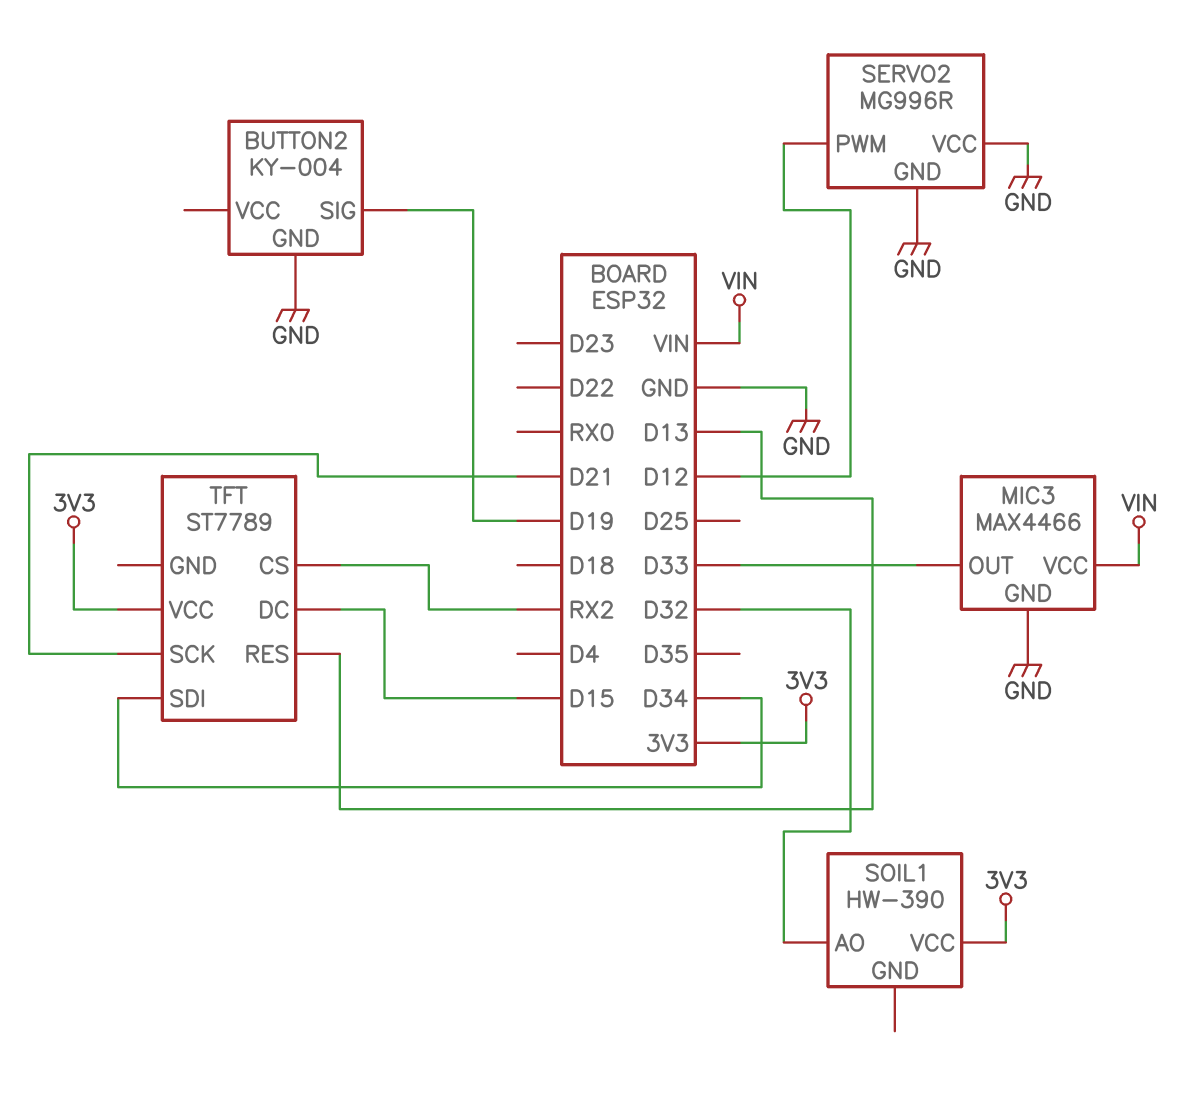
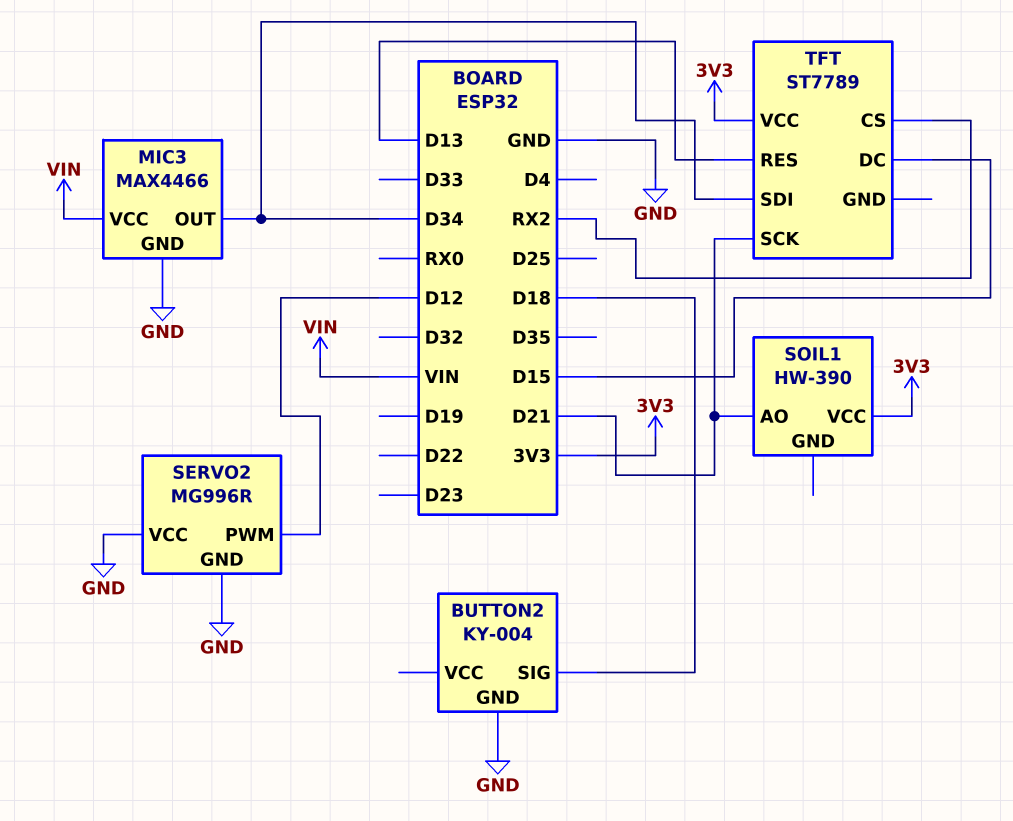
BUTTON2 pin SIG: D19 -> D18
MIC3 pin OUT: D33 -> D34
SOIL1 pin AO: D32 -> D21

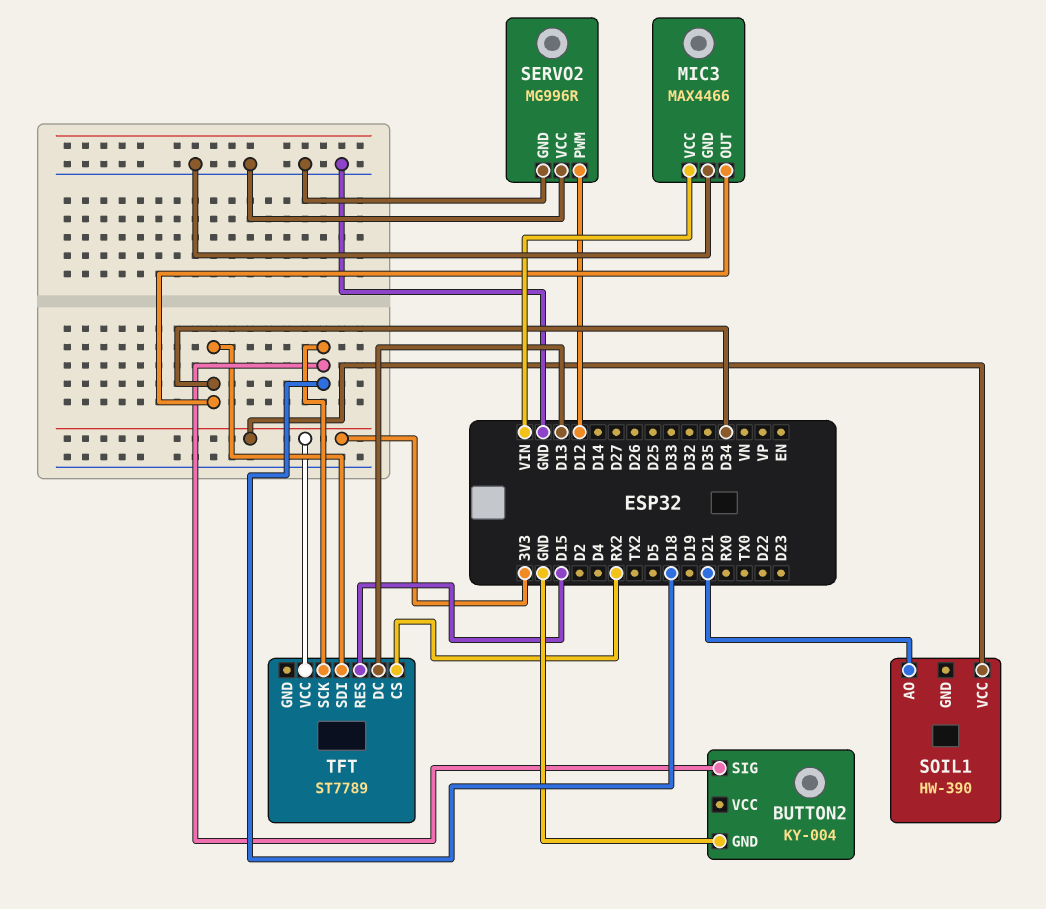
TFT pin DC: D15 -> D13
TFT pin RES: D13 -> D15
TFT pin SCK: D21 -> D18

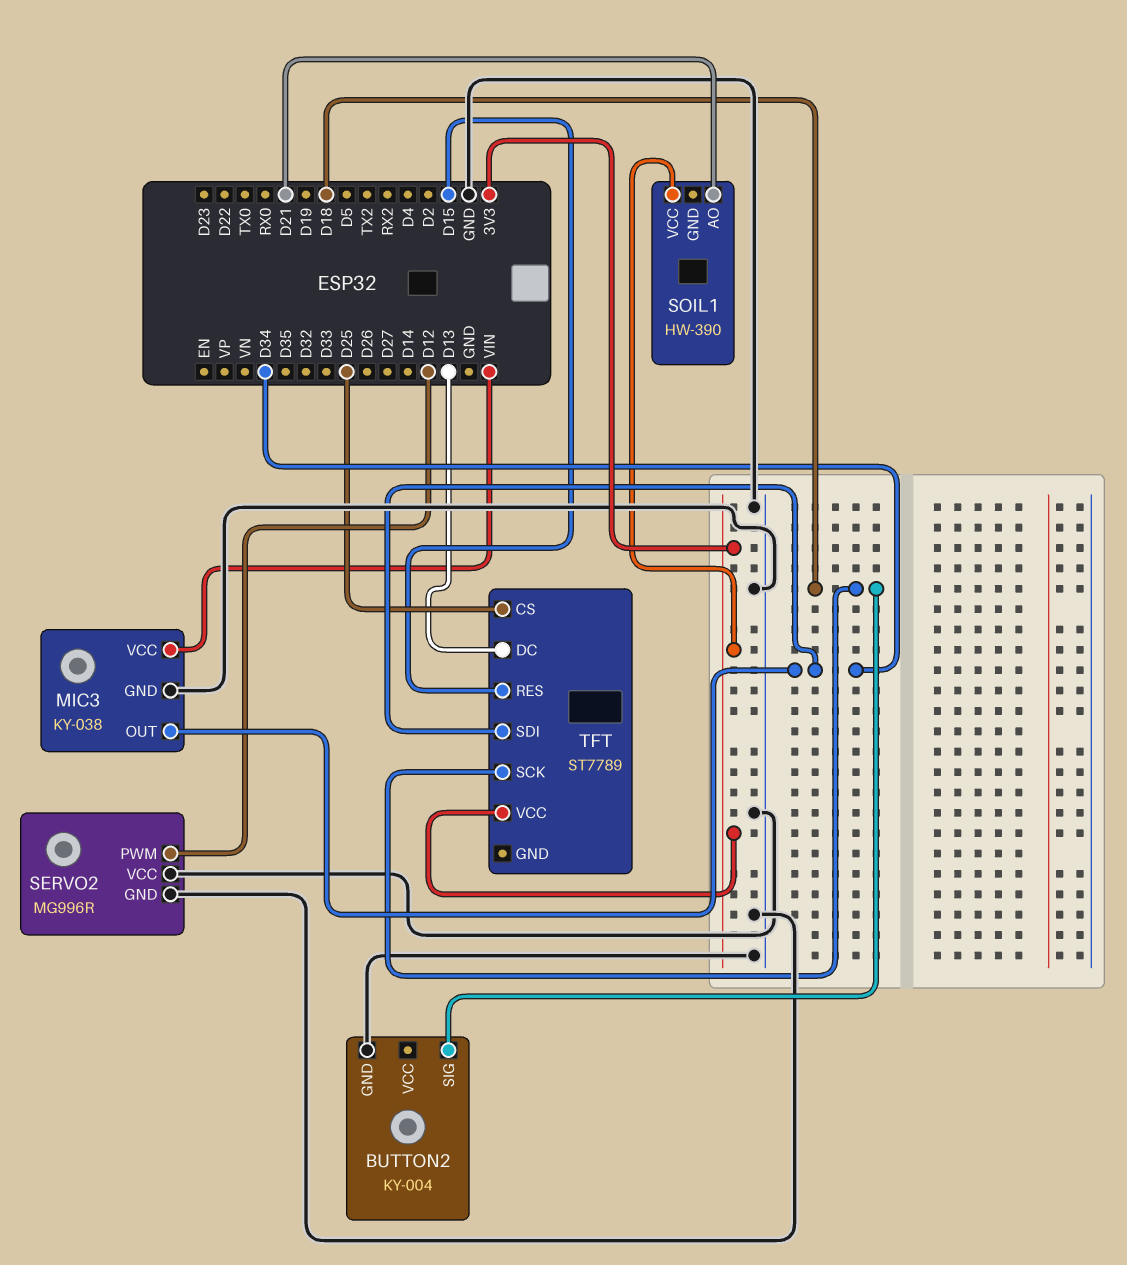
MIC3: MAX4466 -> KY-038
TFT pin CS: RX2 -> D25

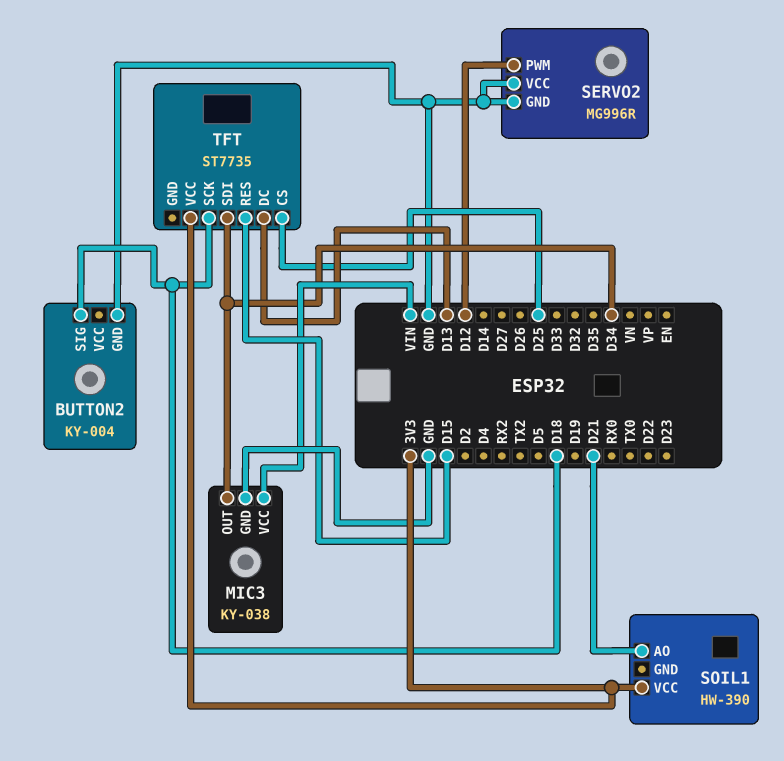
TFT: ST7789 -> ST7735

